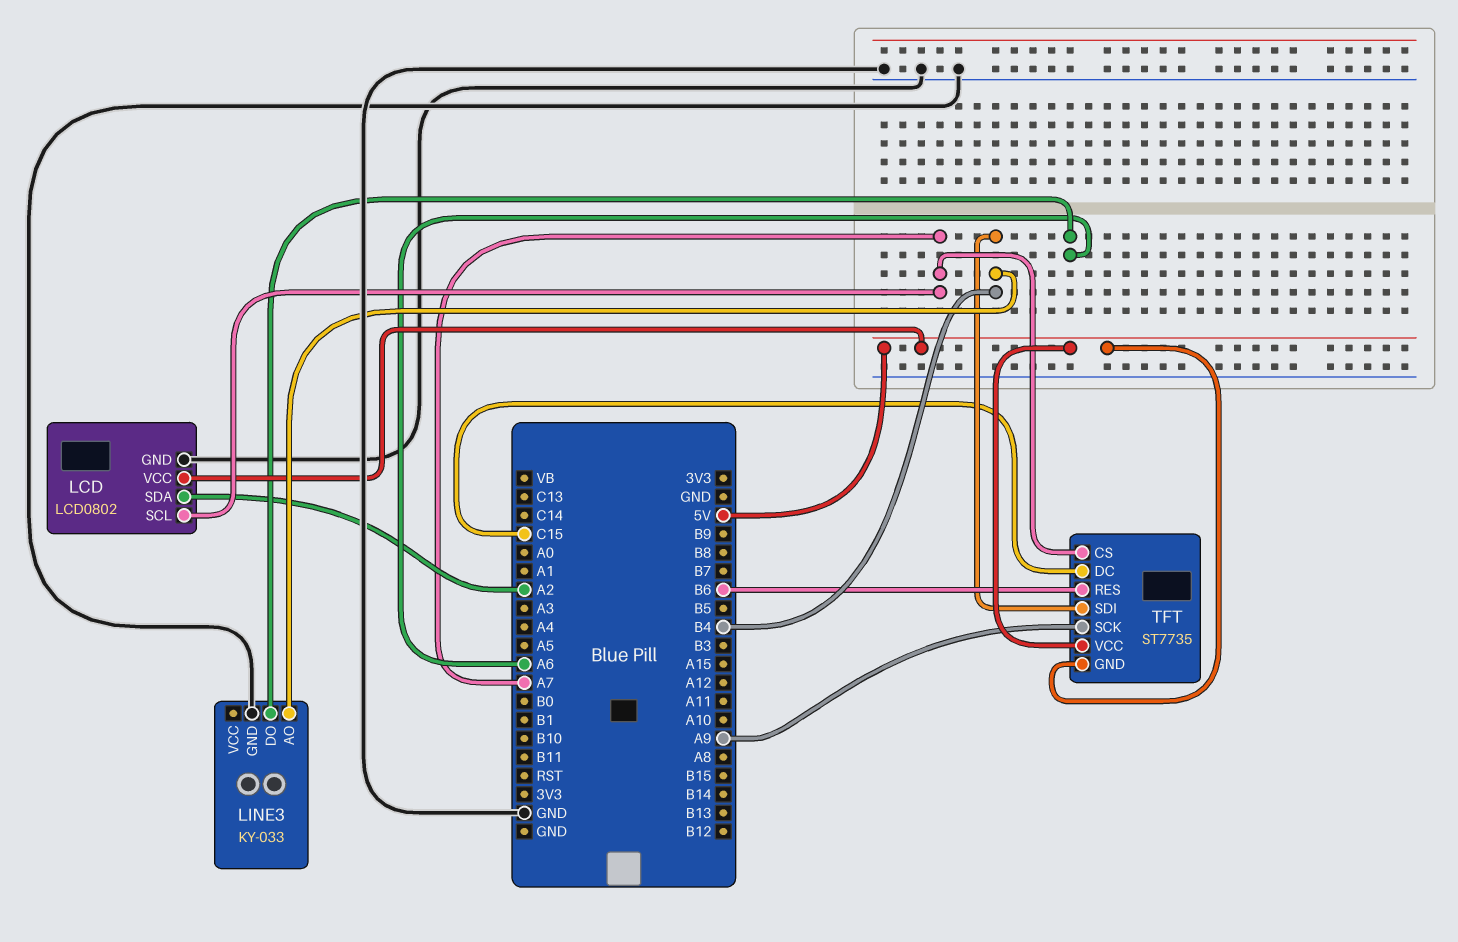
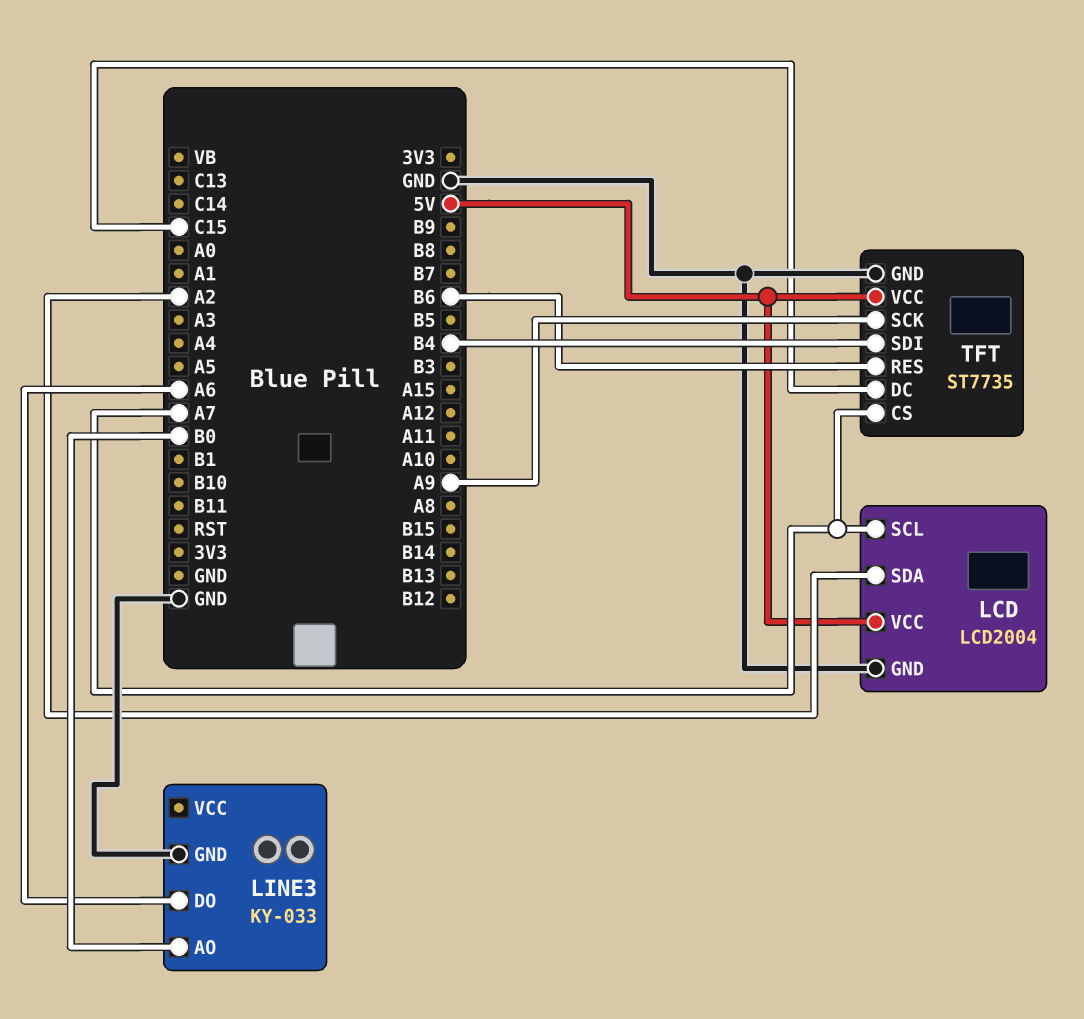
LCD: LCD0802 -> LCD2004
LINE3 pin AO: B4 -> B0
TFT pin GND: 5V -> GND

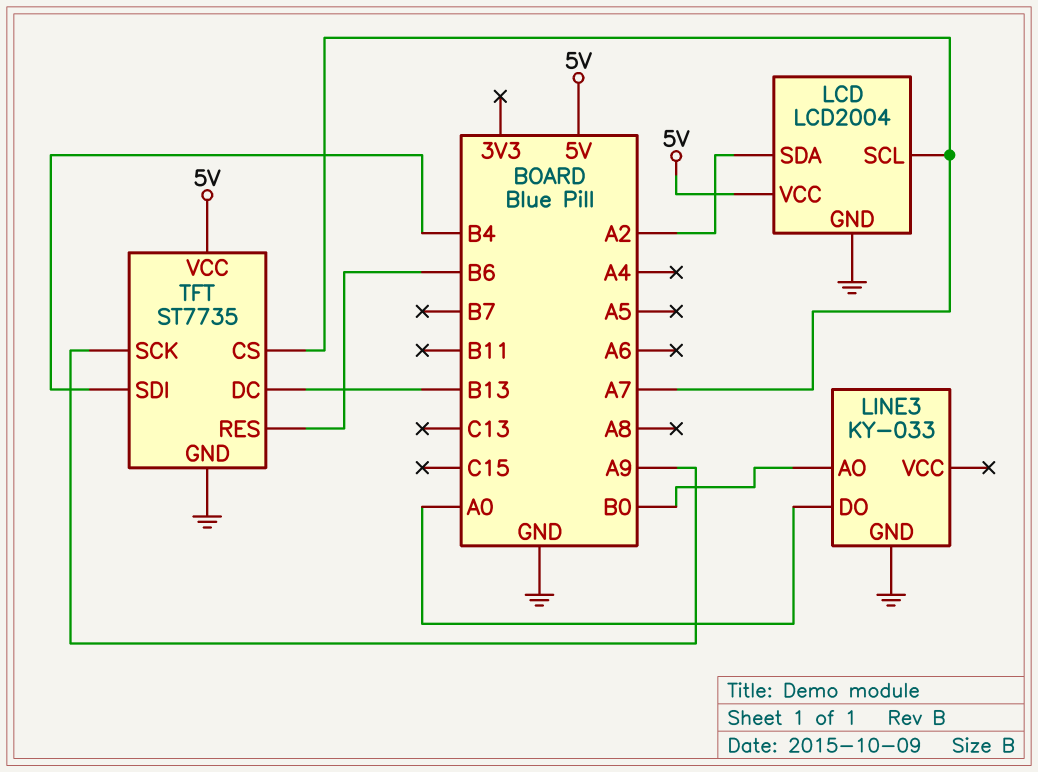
LINE3 pin DO: A6 -> A0
TFT pin DC: C15 -> B13

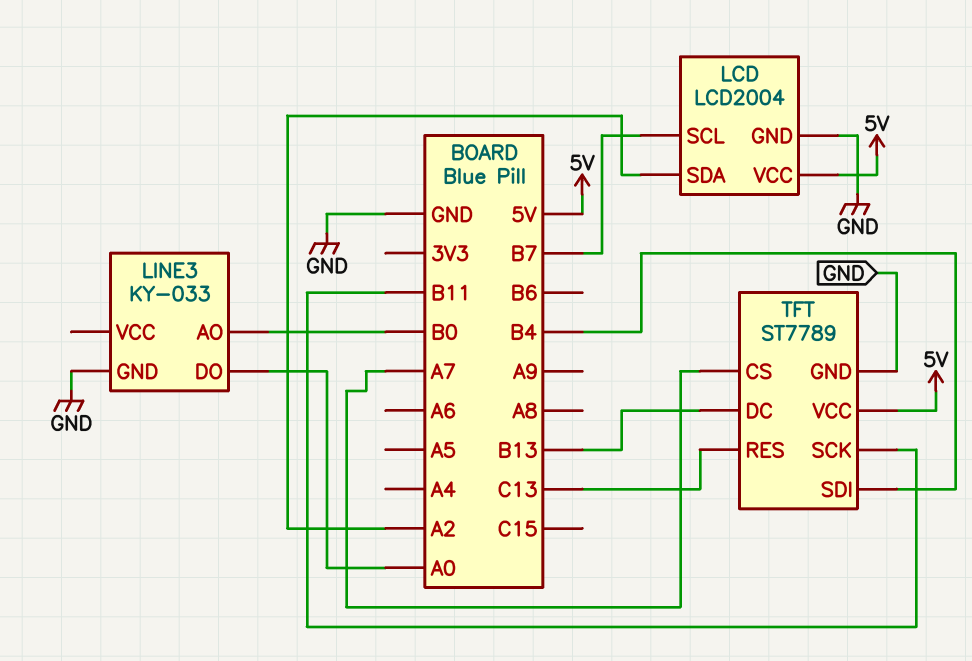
LCD pin SCL: A7 -> B7
TFT: ST7735 -> ST7789
TFT pin RES: B6 -> C13
TFT pin SCK: A9 -> B11

